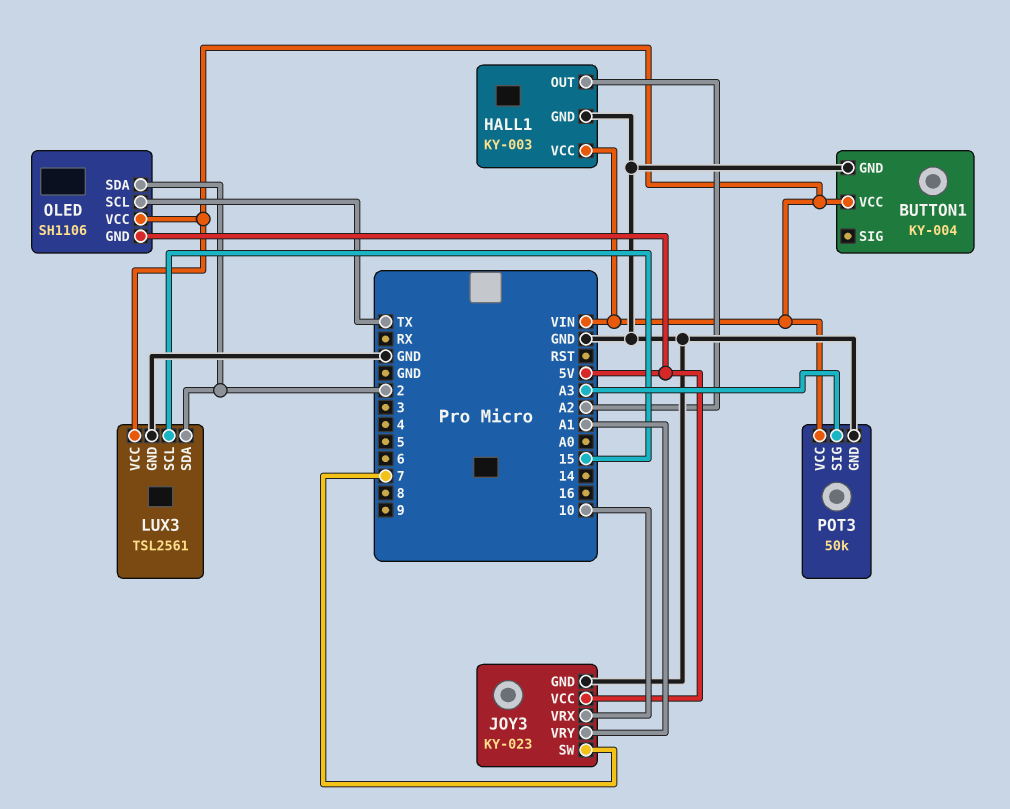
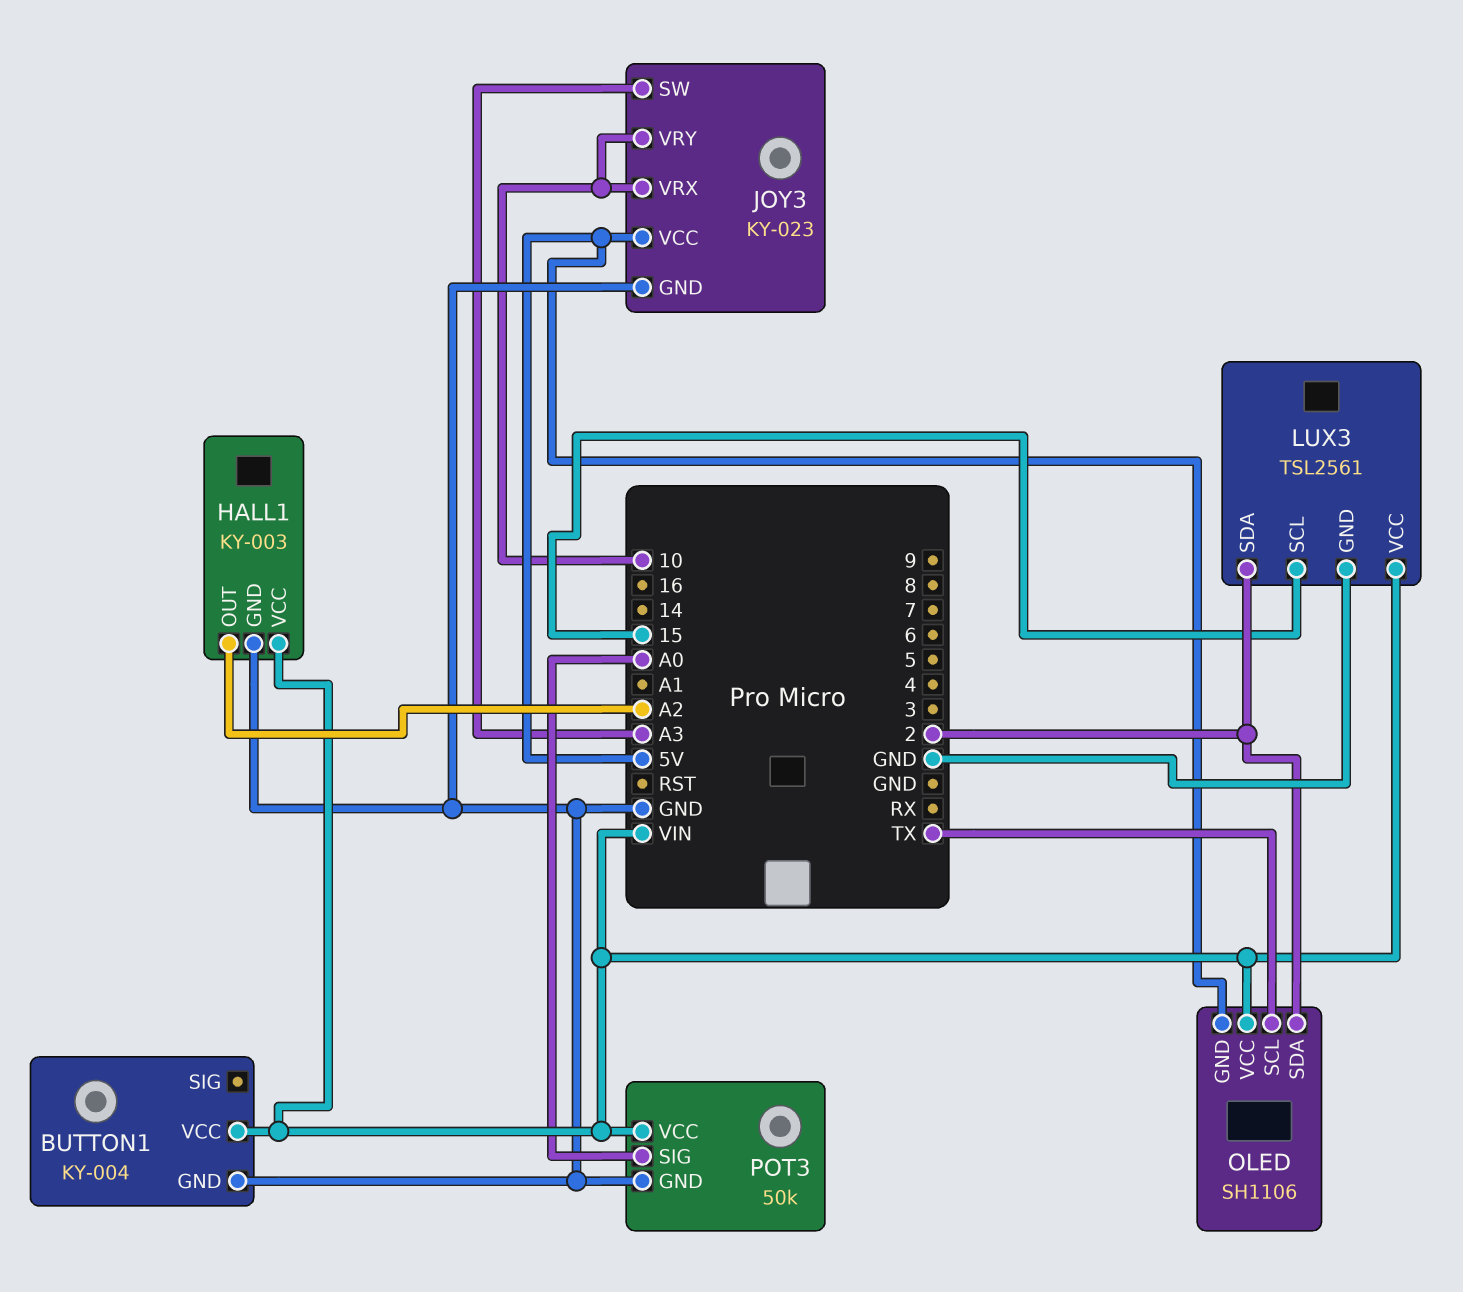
JOY3 pin SW: 7 -> A3
JOY3 pin VRY: A1 -> 10
POT3 pin SIG: A3 -> A0

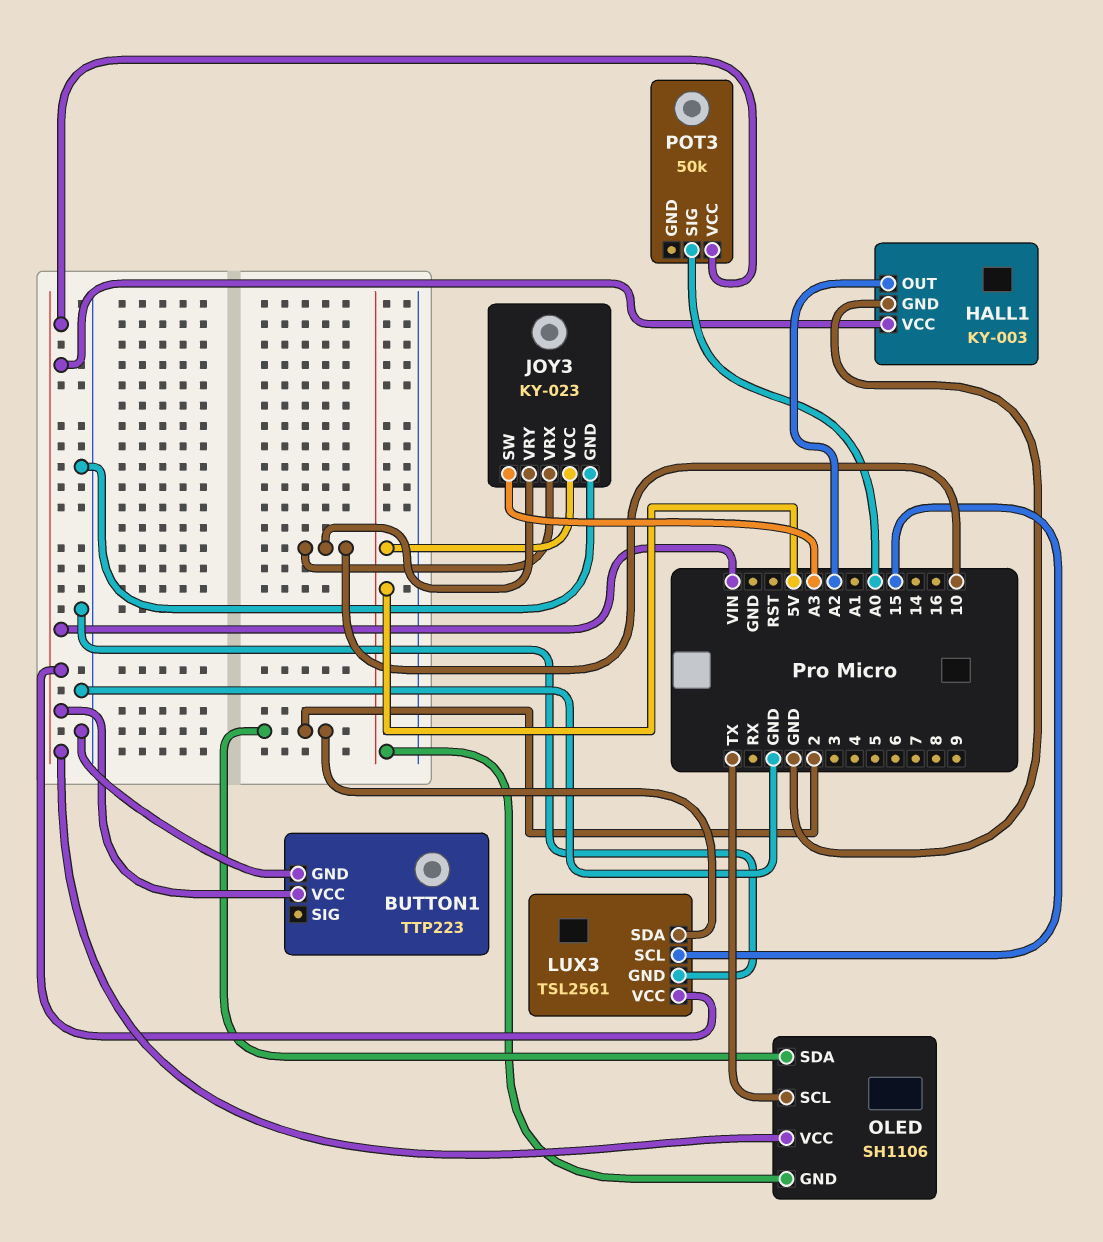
BUTTON1: KY-004 -> TTP223
POT3 pin GND: GND -> none

